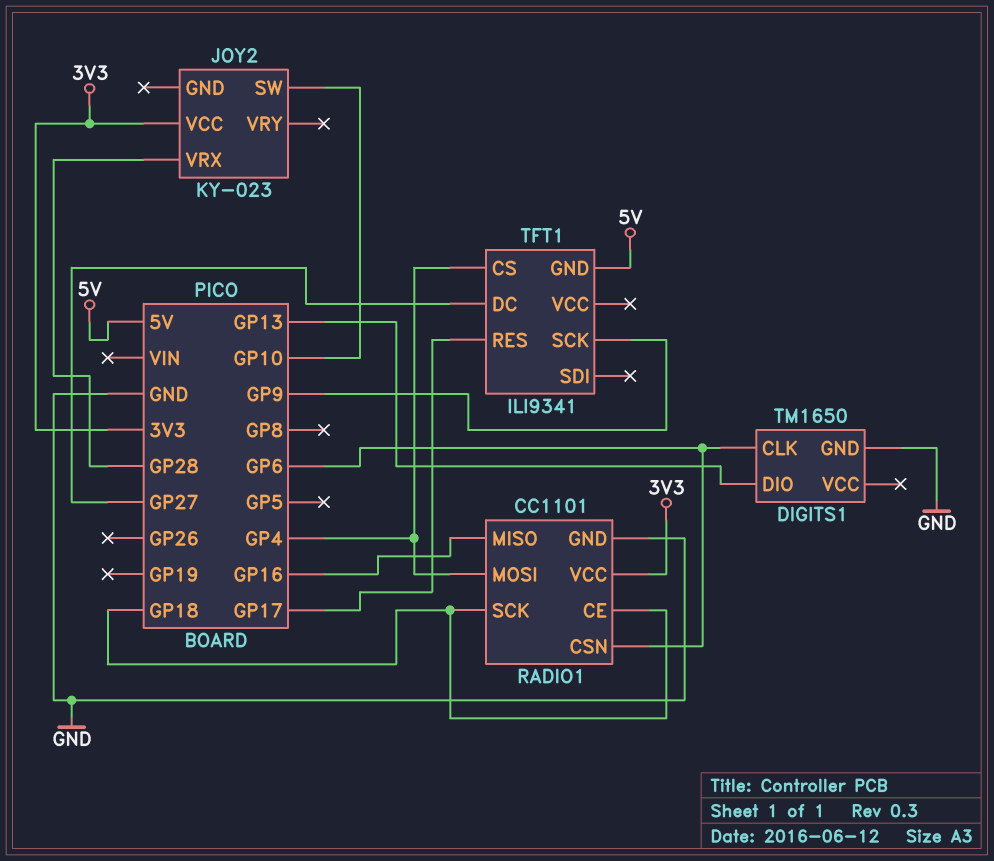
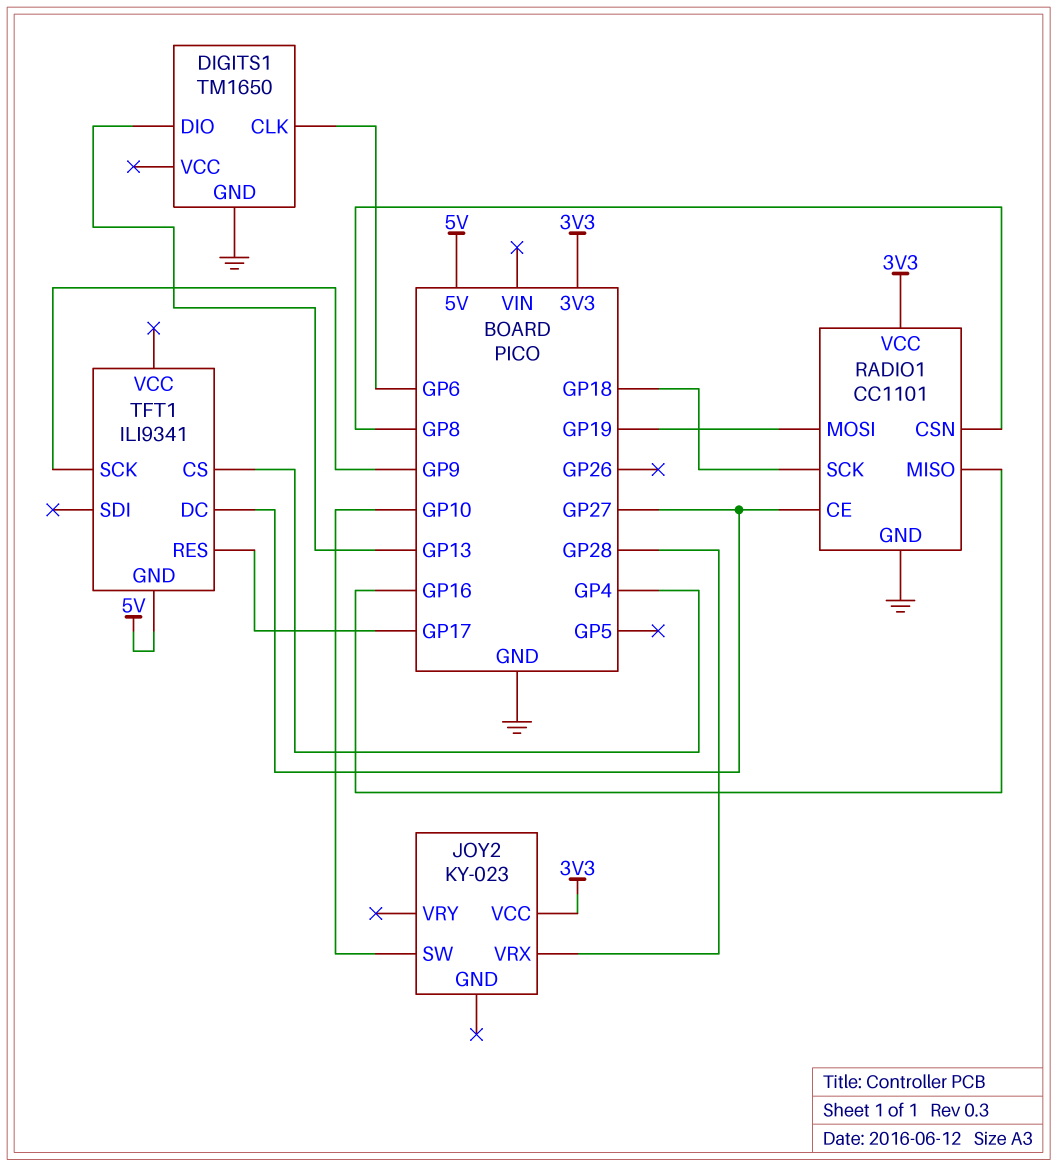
RADIO1 pin CE: GP18 -> GP27
RADIO1 pin CSN: GP6 -> GP8
RADIO1 pin MOSI: GP4 -> GP19

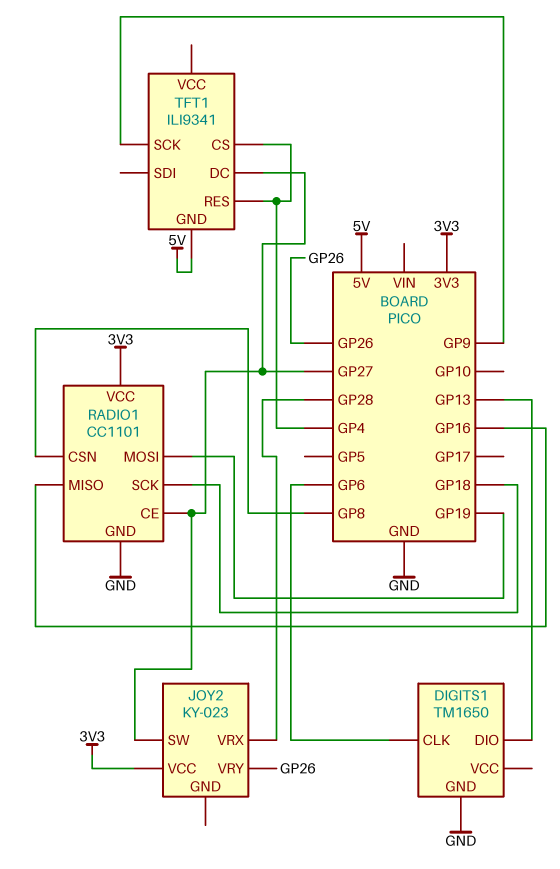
JOY2 pin SW: GP10 -> GP27
JOY2 pin VRY: none -> GP26
TFT1 pin RES: GP17 -> GP4

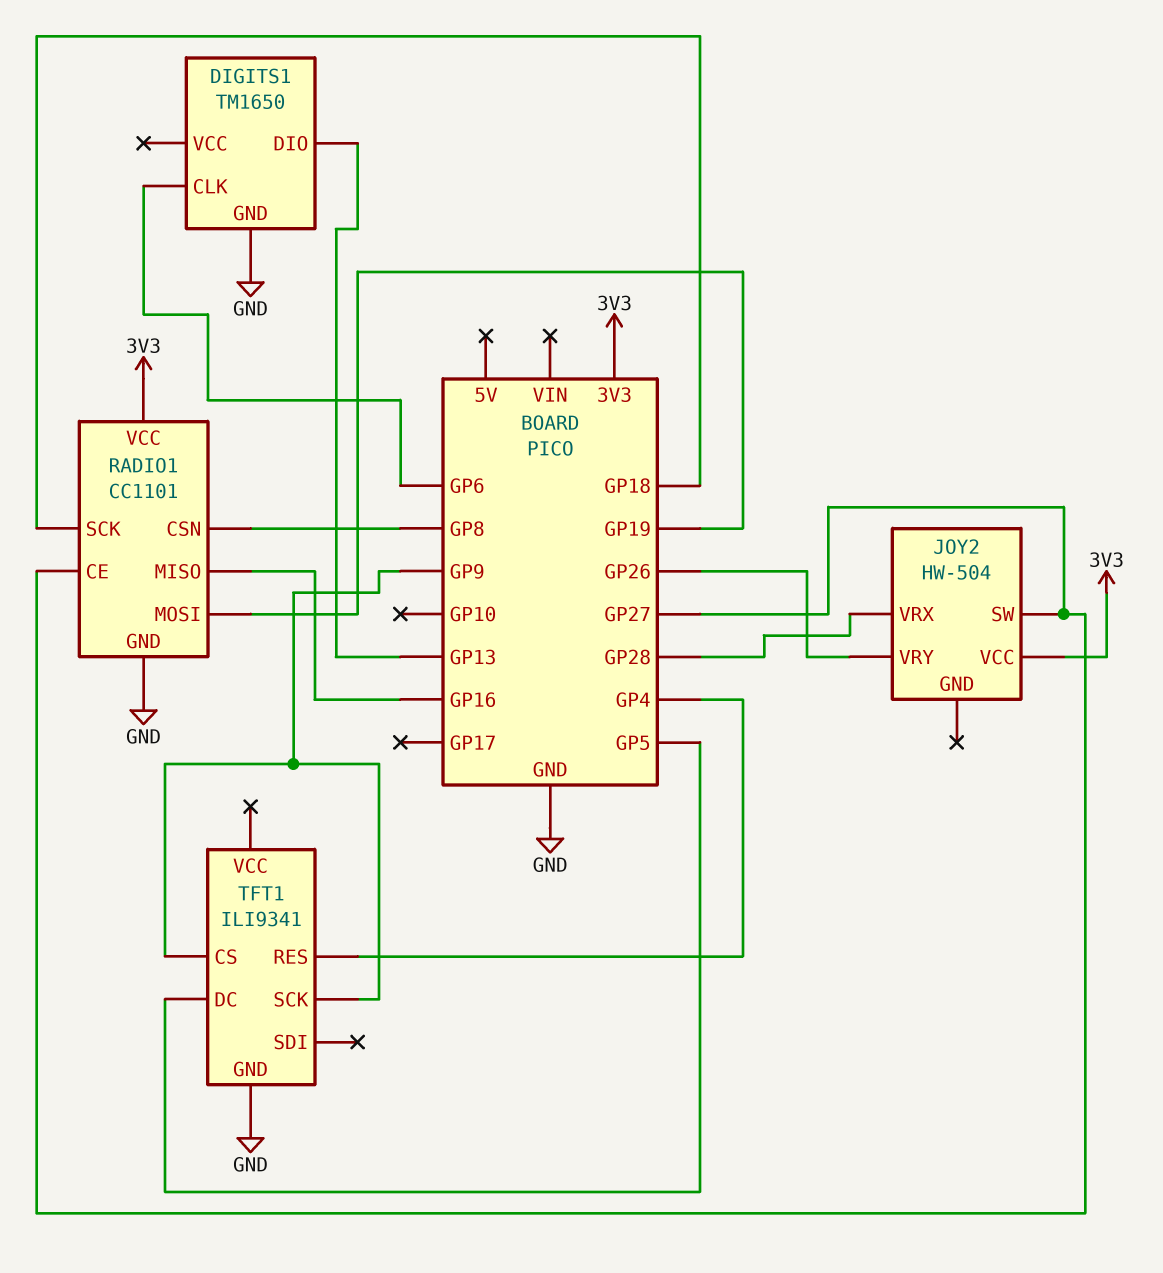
JOY2: KY-023 -> HW-504
TFT1 pin CS: GP4 -> GP9
TFT1 pin DC: GP27 -> GP5
TFT1 pin GND: 5V -> GND

